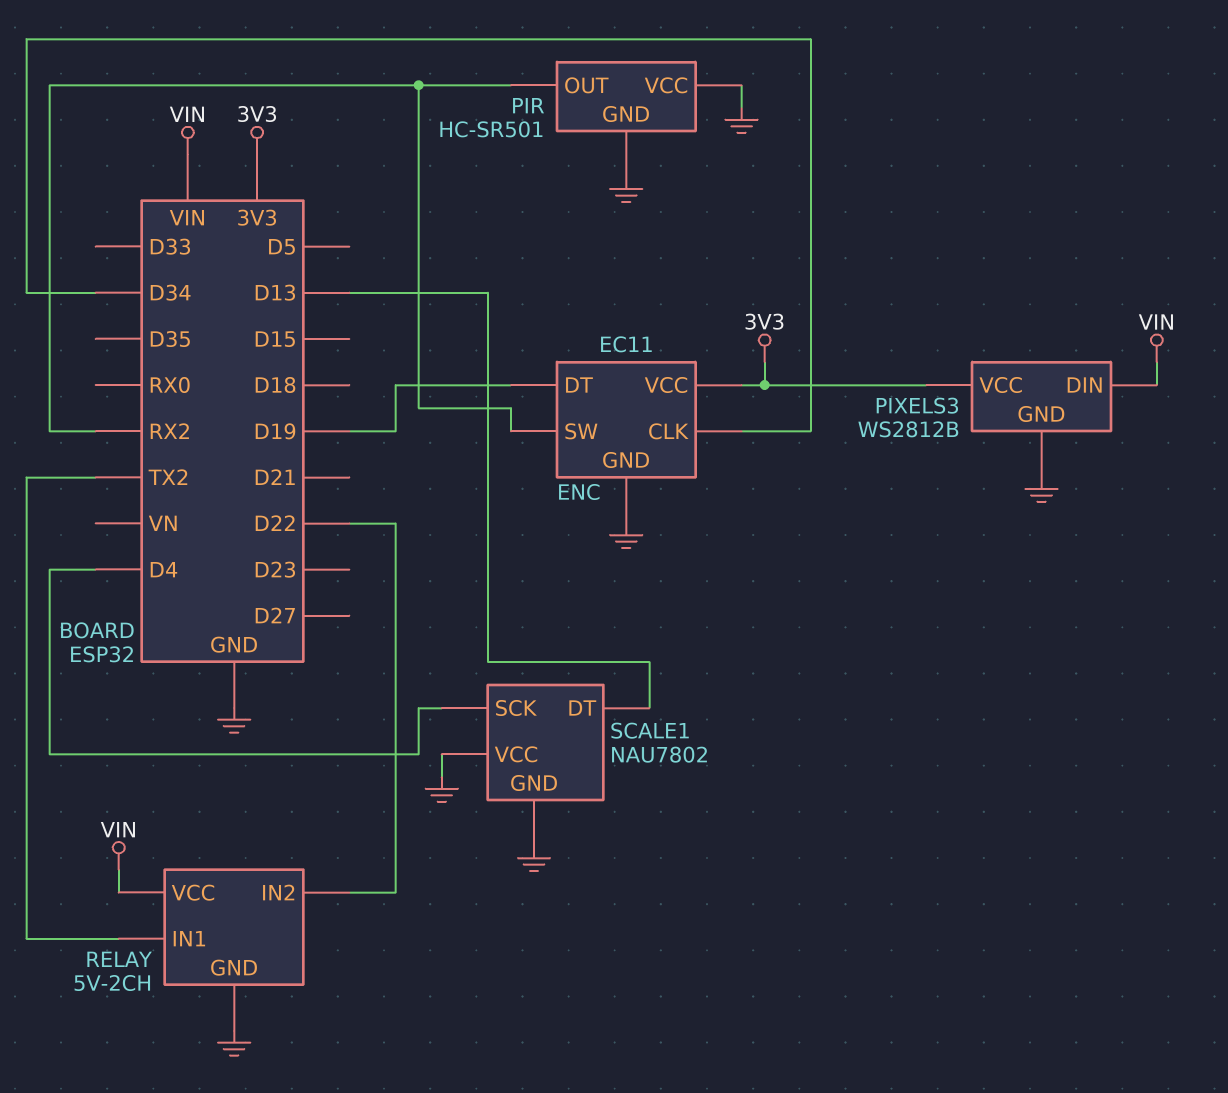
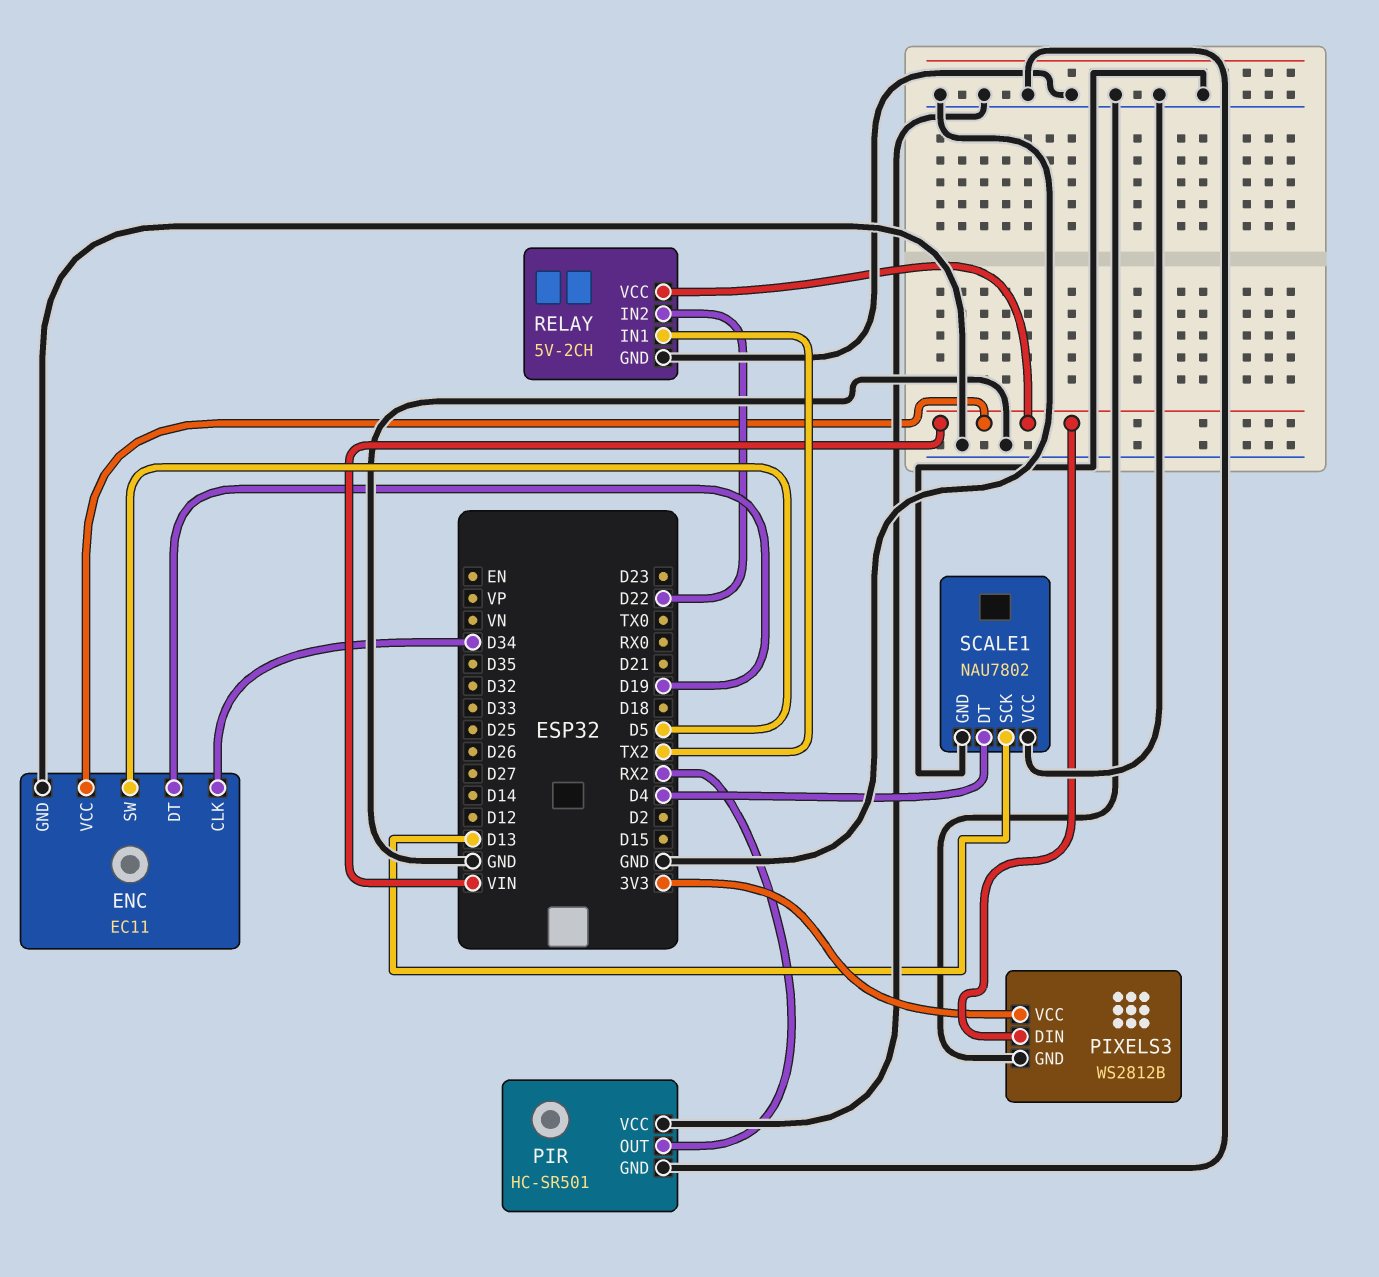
ENC pin SW: RX2 -> D5
ENC pin VCC: 3V3 -> VIN
SCALE1 pin DT: D13 -> D4
SCALE1 pin SCK: D4 -> D13

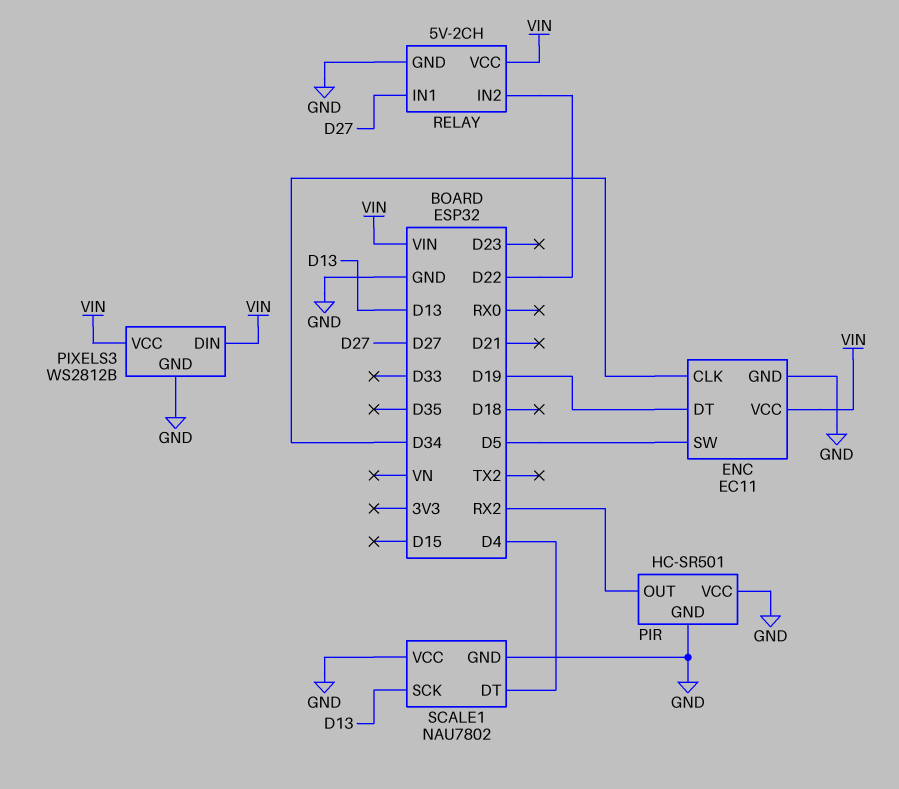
PIXELS3 pin VCC: 3V3 -> VIN
RELAY pin IN1: TX2 -> D27

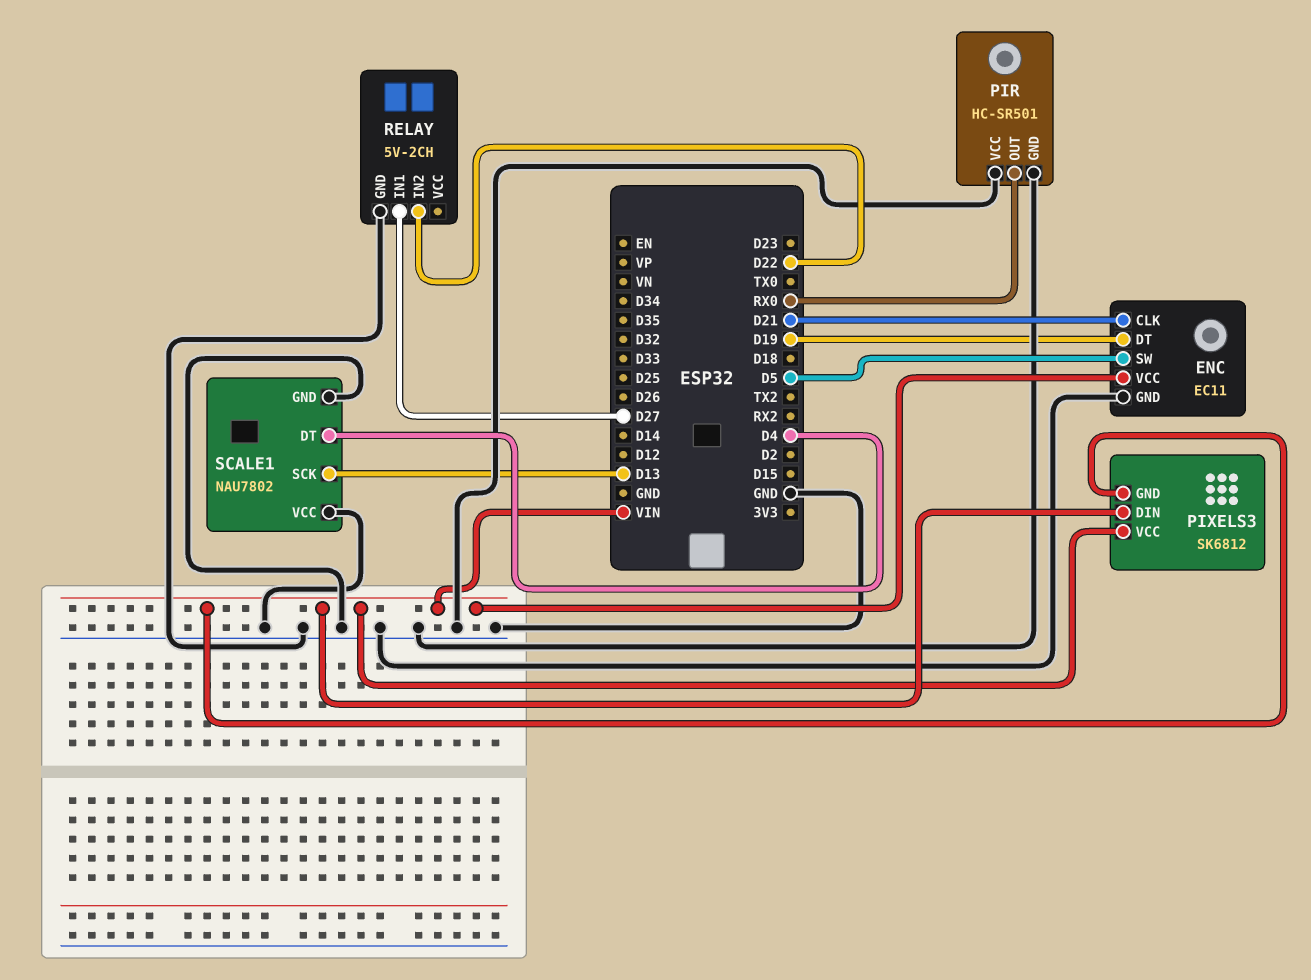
ENC pin CLK: D34 -> D21
PIR pin OUT: RX2 -> RX0
PIXELS3: WS2812B -> SK6812
PIXELS3 pin GND: GND -> VIN
RELAY pin VCC: VIN -> none

